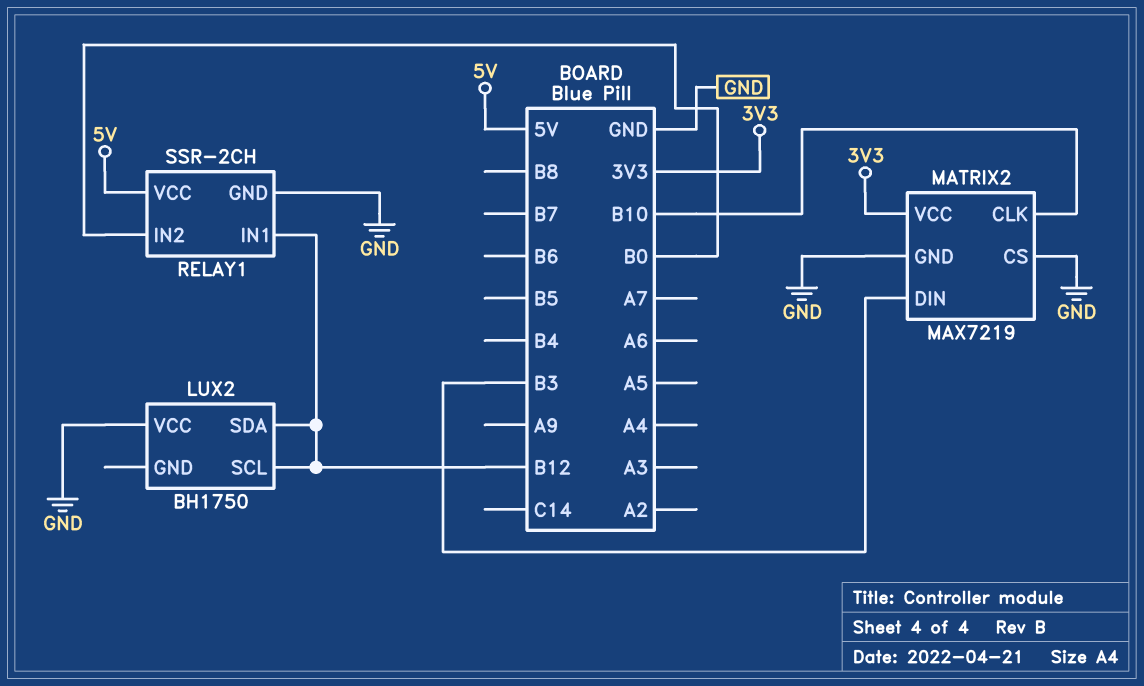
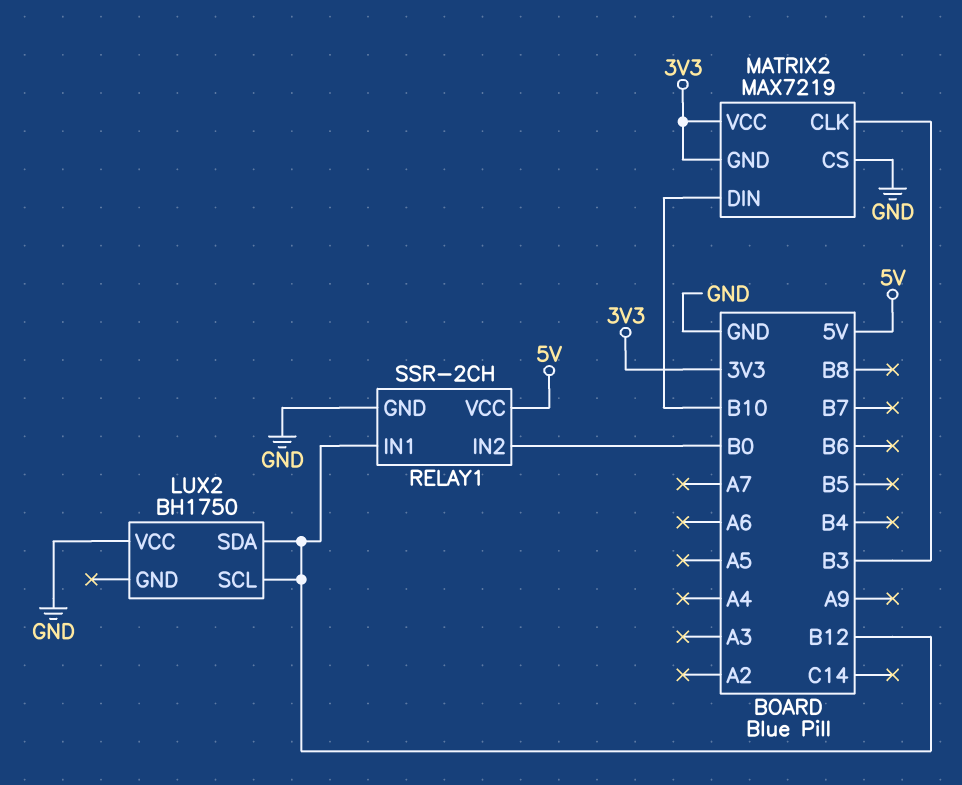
MATRIX2 pin CLK: B10 -> B3
MATRIX2 pin DIN: B3 -> B10
MATRIX2 pin GND: GND -> 3V3

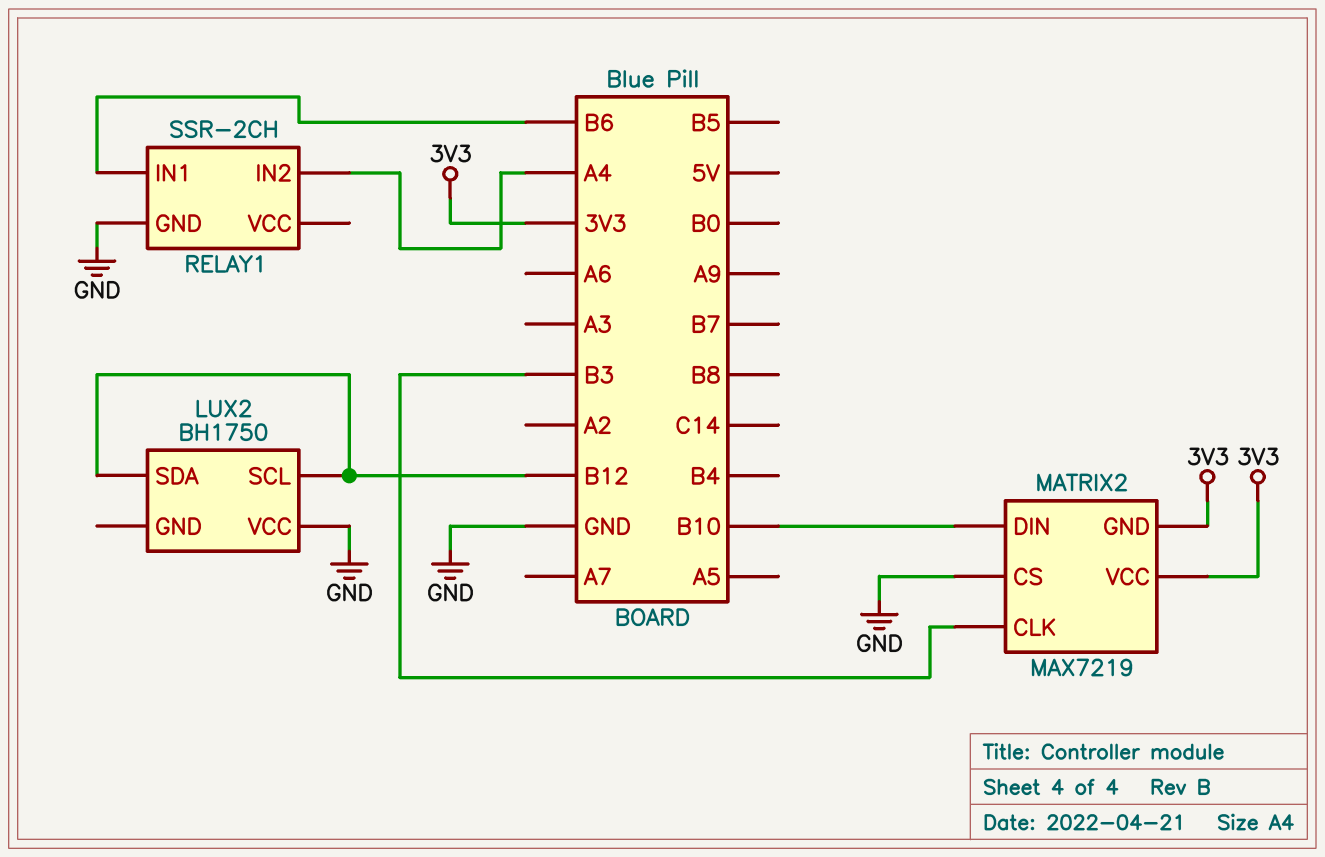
RELAY1 pin IN1: B12 -> B6
RELAY1 pin IN2: B0 -> A4
RELAY1 pin VCC: 5V -> none

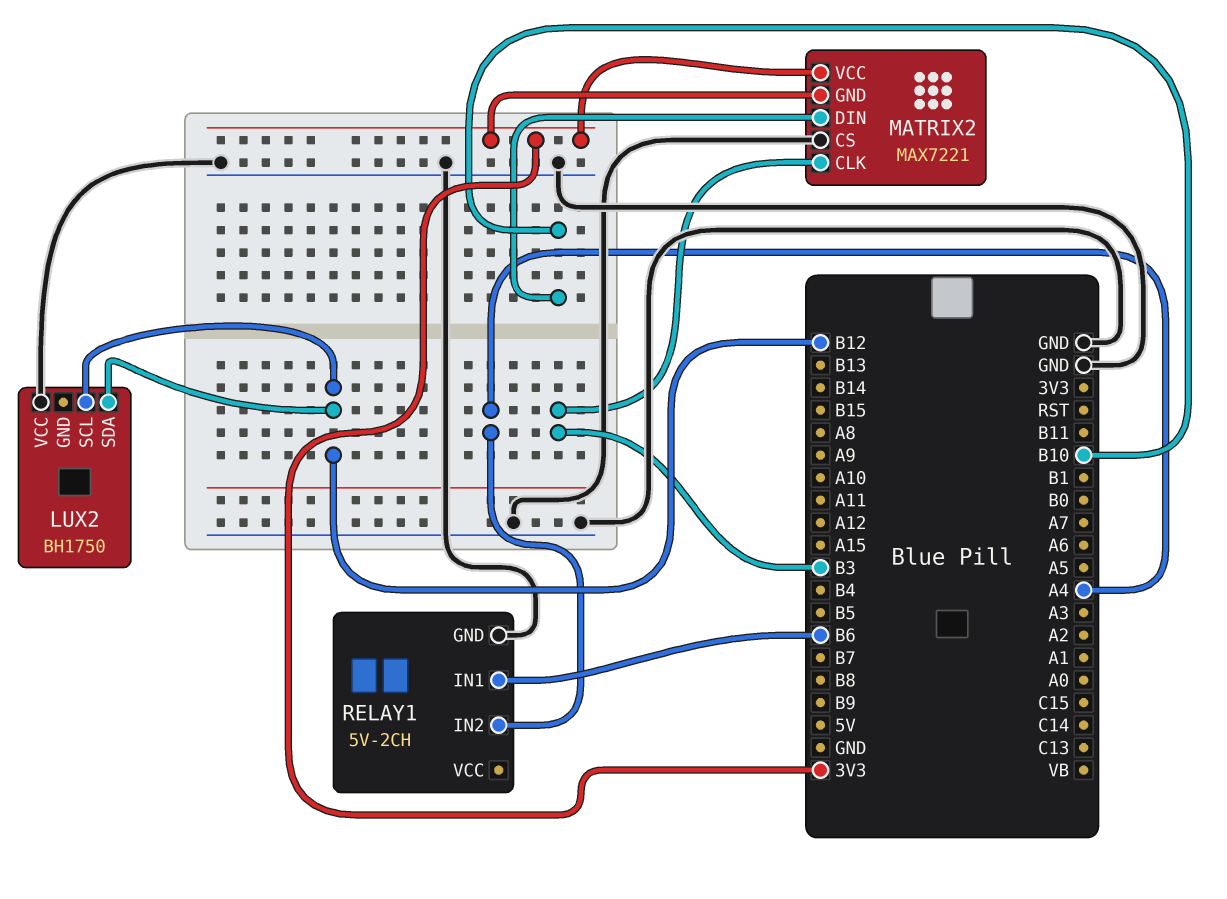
MATRIX2: MAX7219 -> MAX7221
RELAY1: SSR-2CH -> 5V-2CH

